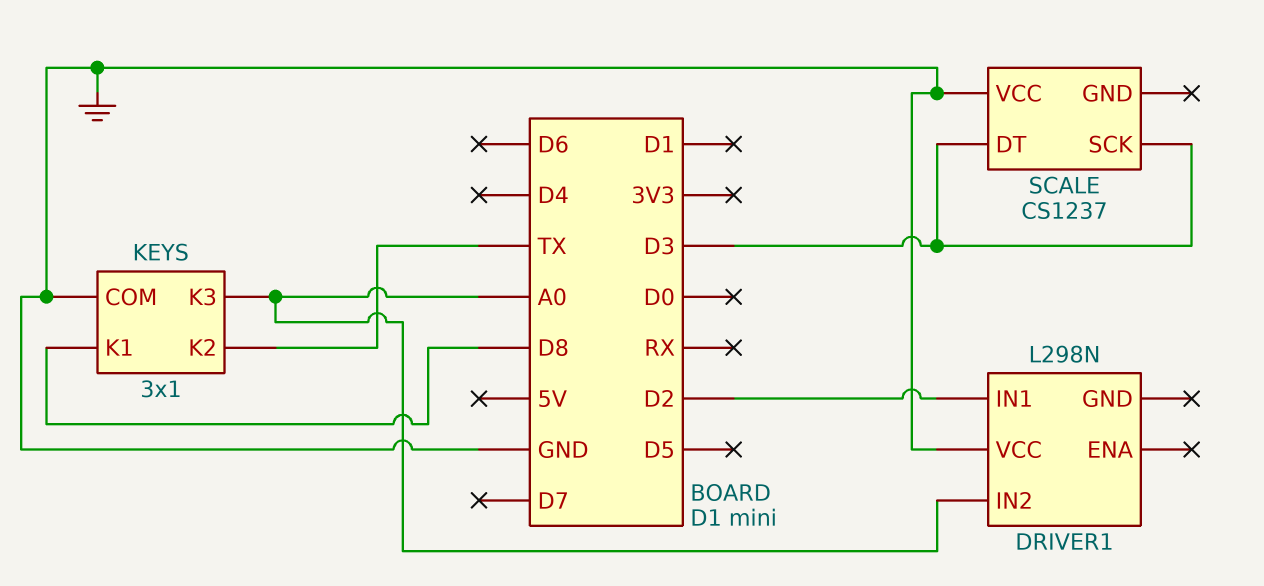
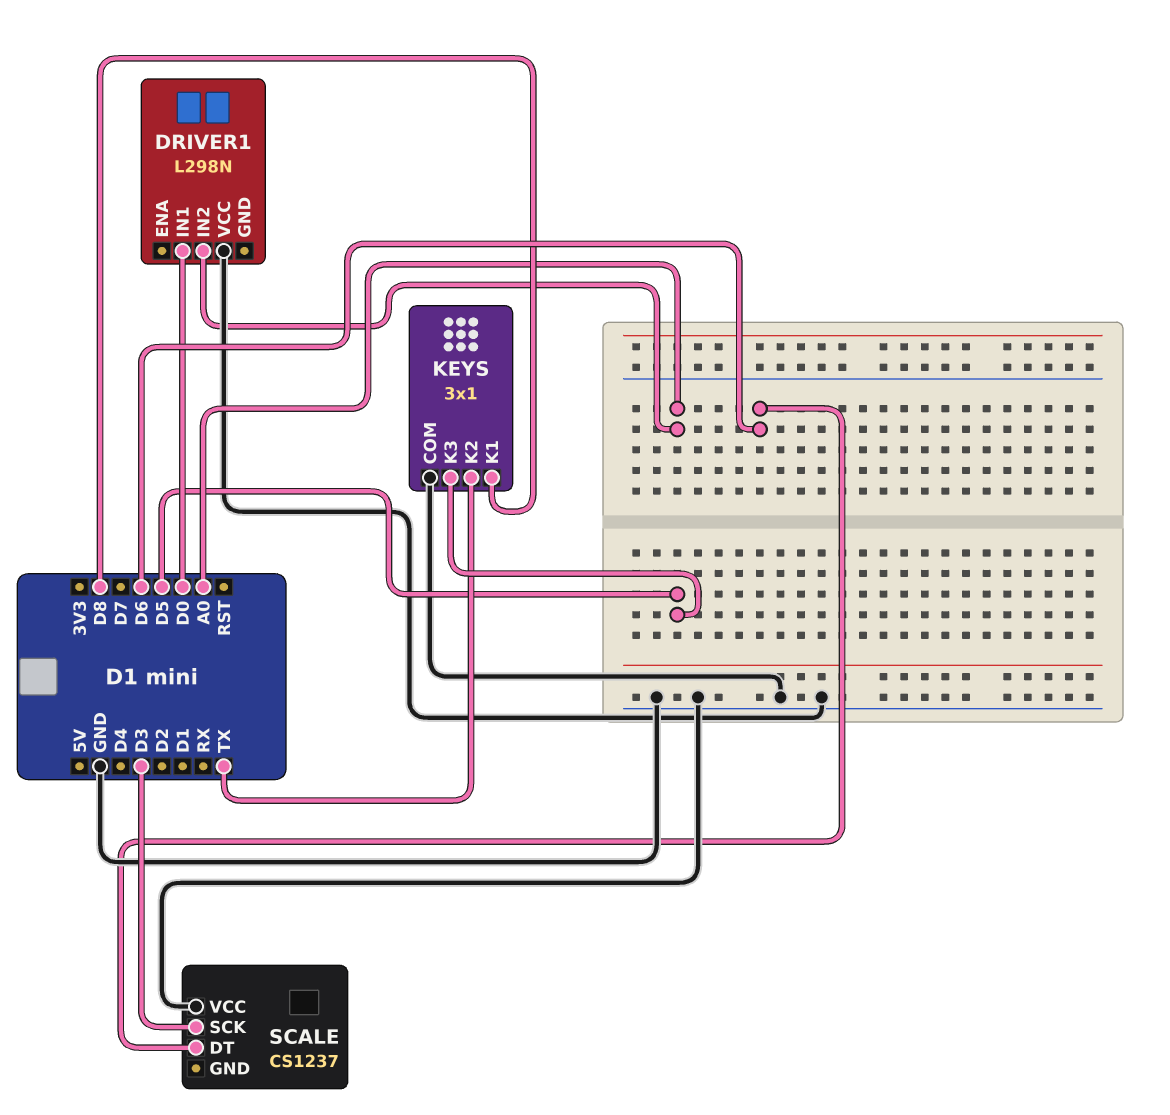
DRIVER1 pin IN1: D2 -> D0
KEYS pin K3: A0 -> D5
SCALE pin DT: D3 -> D6

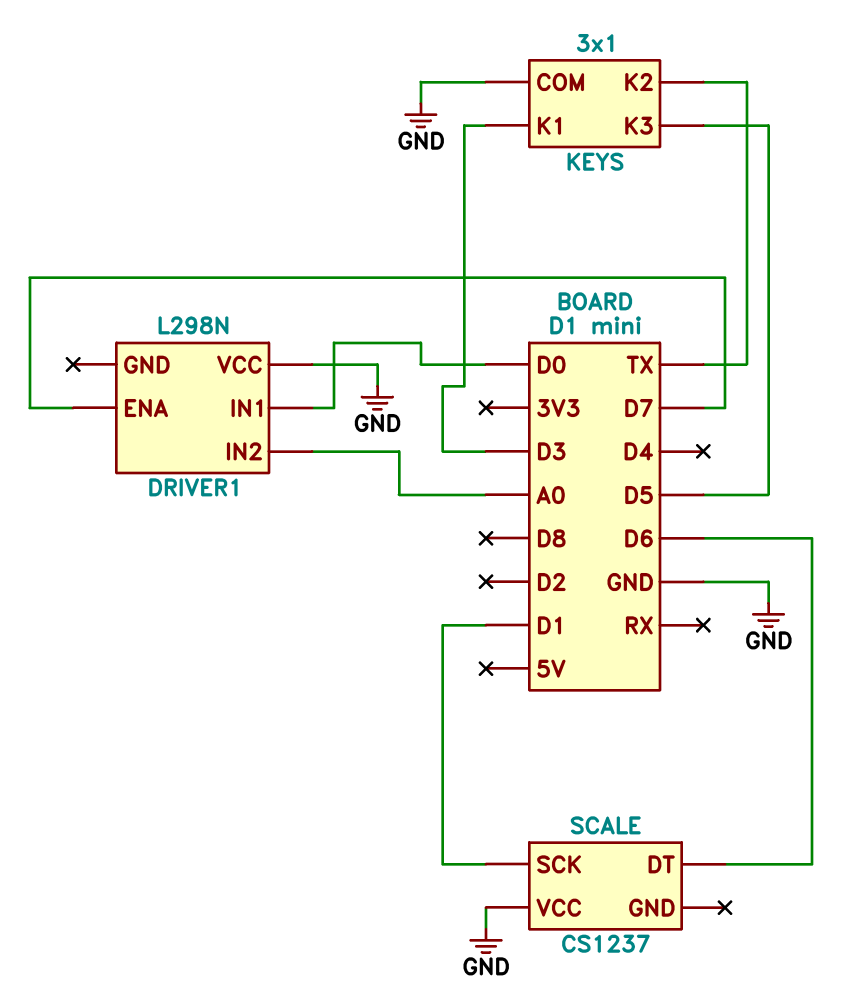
DRIVER1 pin ENA: none -> D7
KEYS pin K1: D8 -> D3
SCALE pin SCK: D3 -> D1

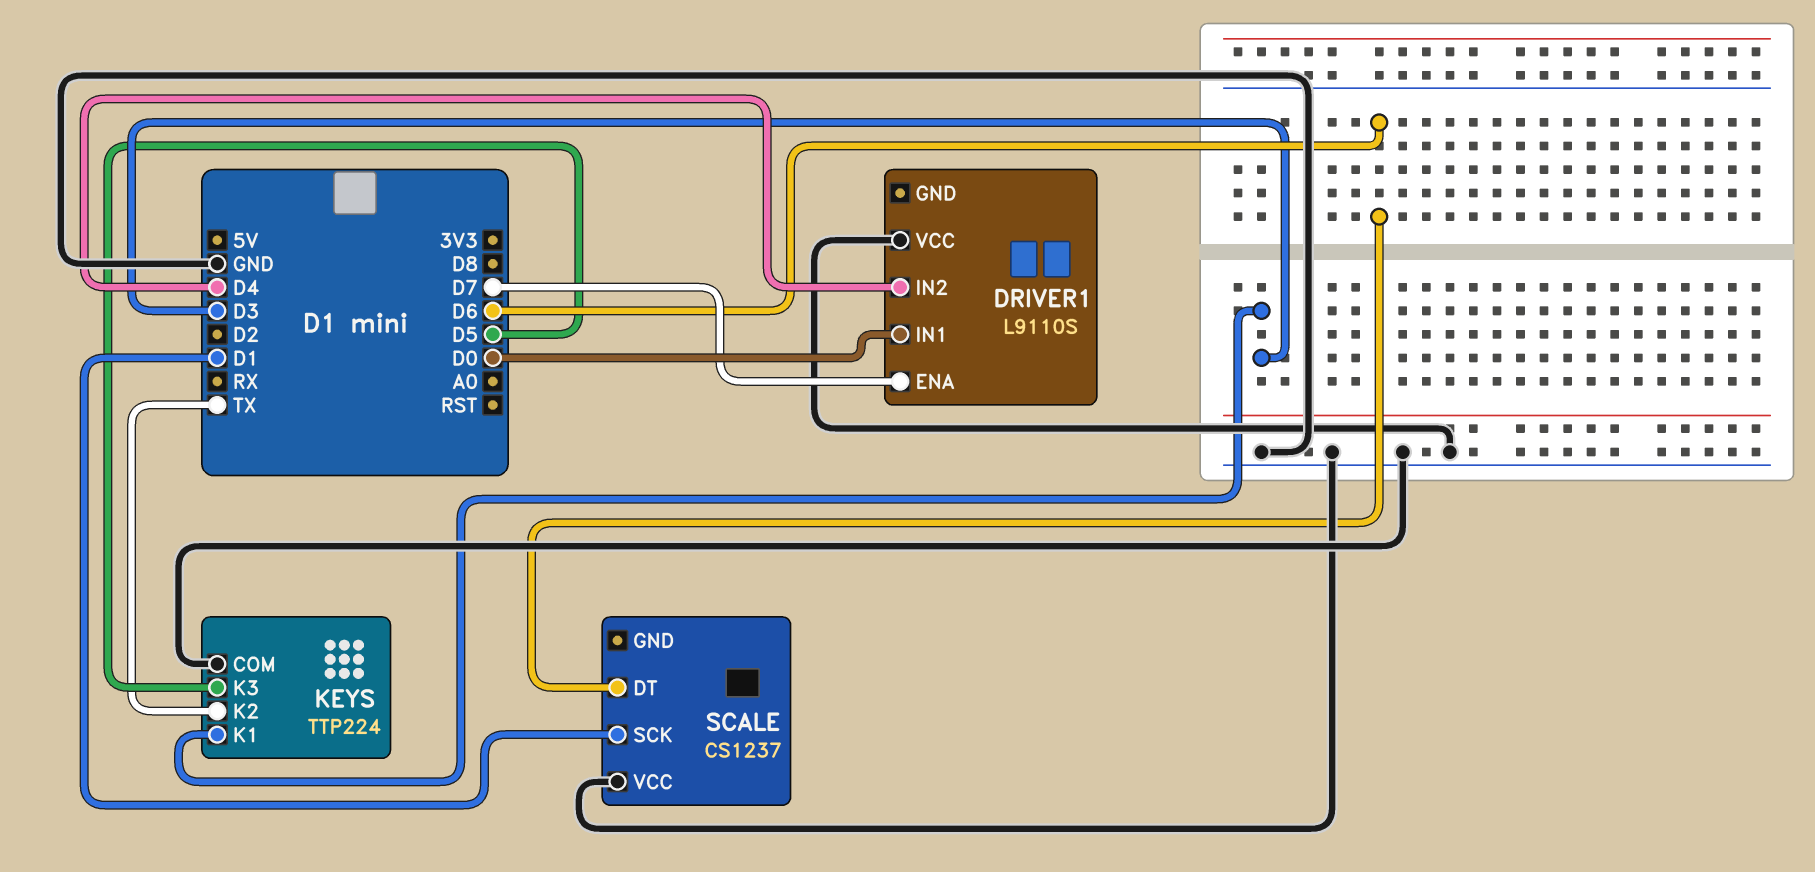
DRIVER1: L298N -> L9110S
DRIVER1 pin IN2: A0 -> D4
KEYS: 3x1 -> TTP224

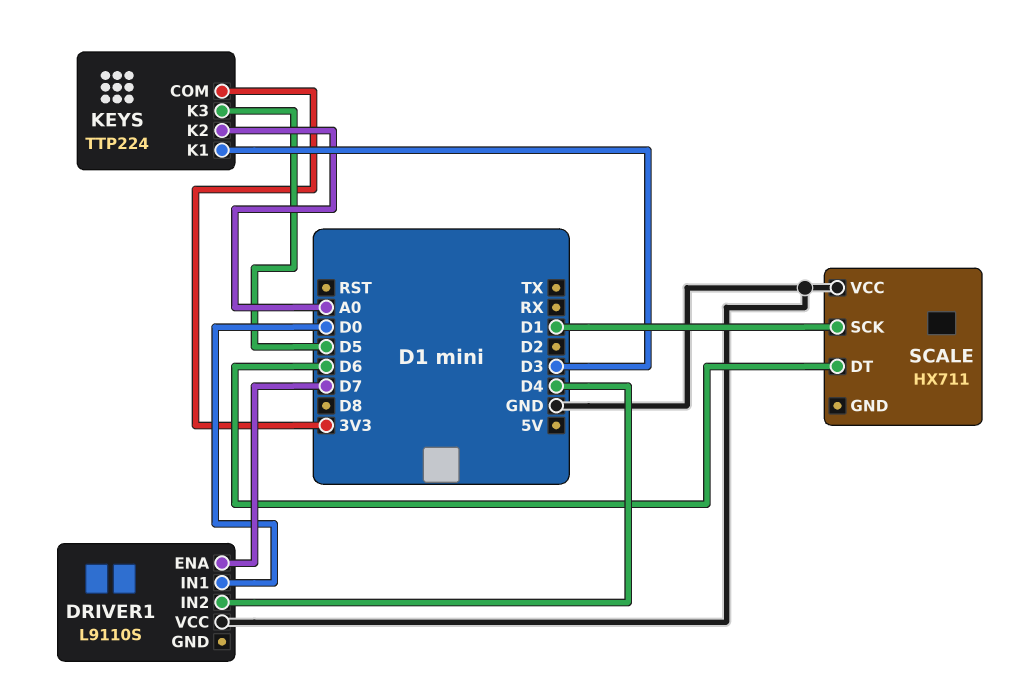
KEYS pin COM: GND -> 3V3
KEYS pin K2: TX -> A0
SCALE: CS1237 -> HX711

